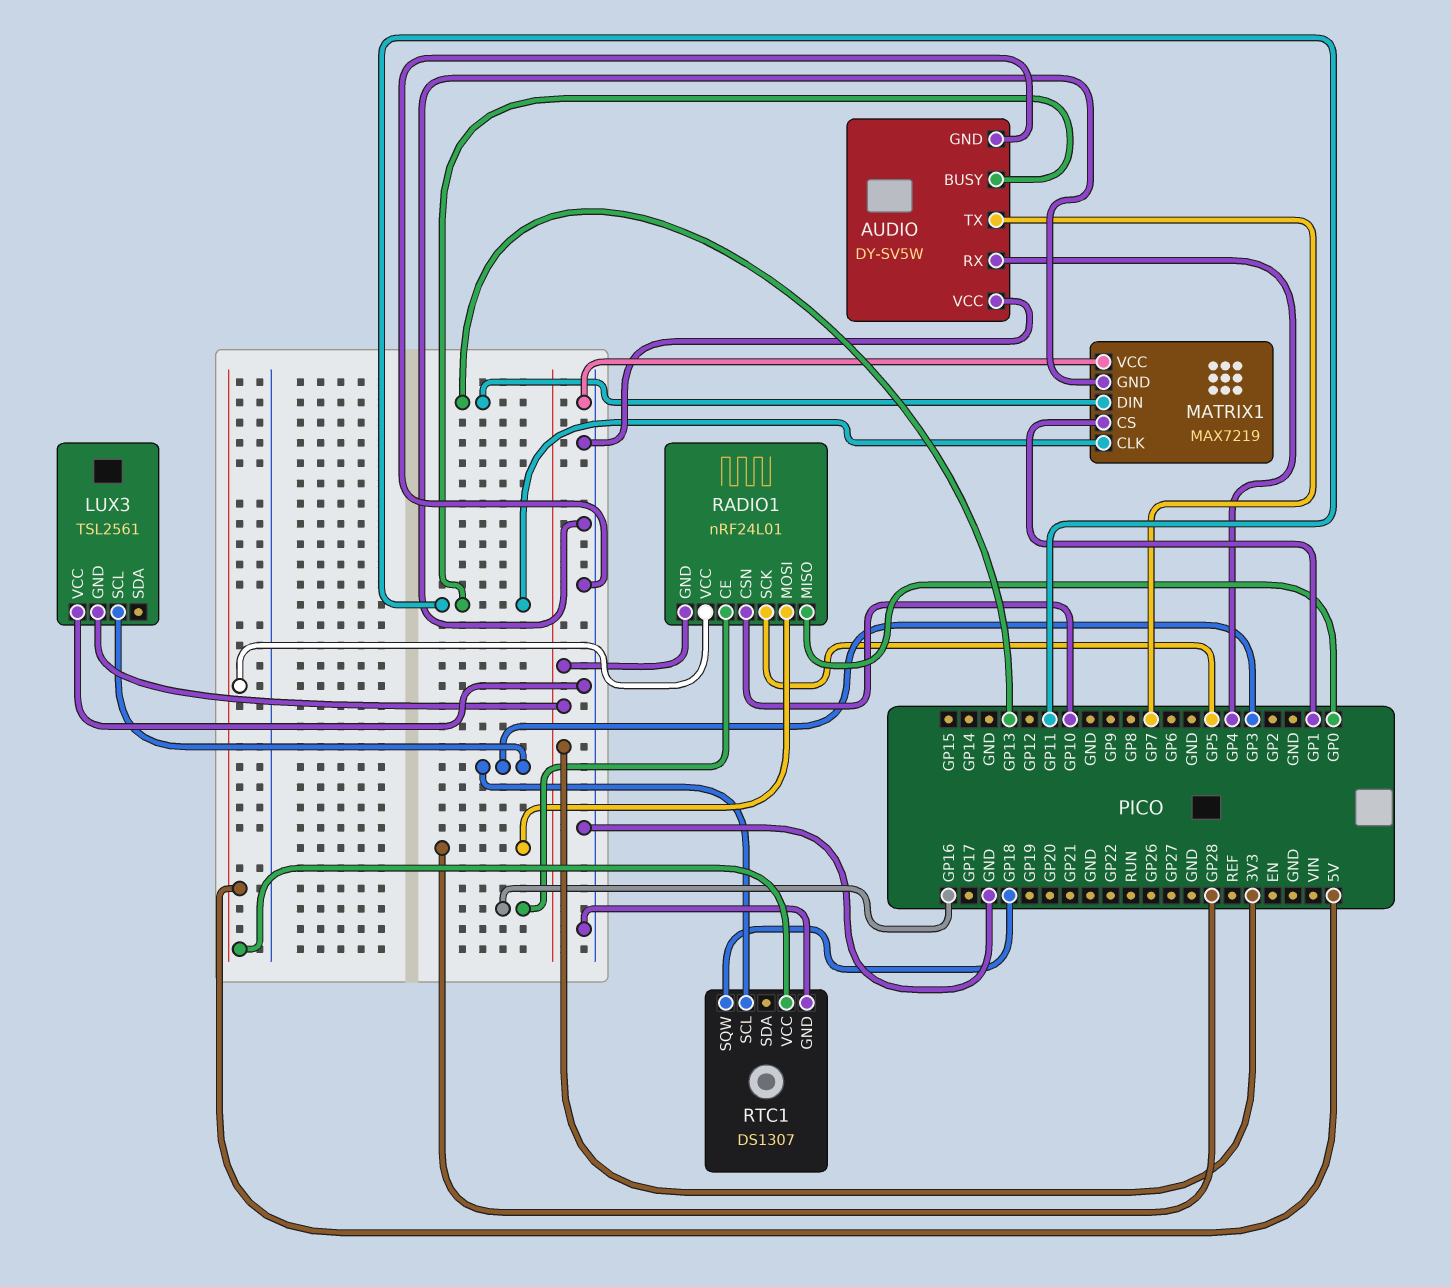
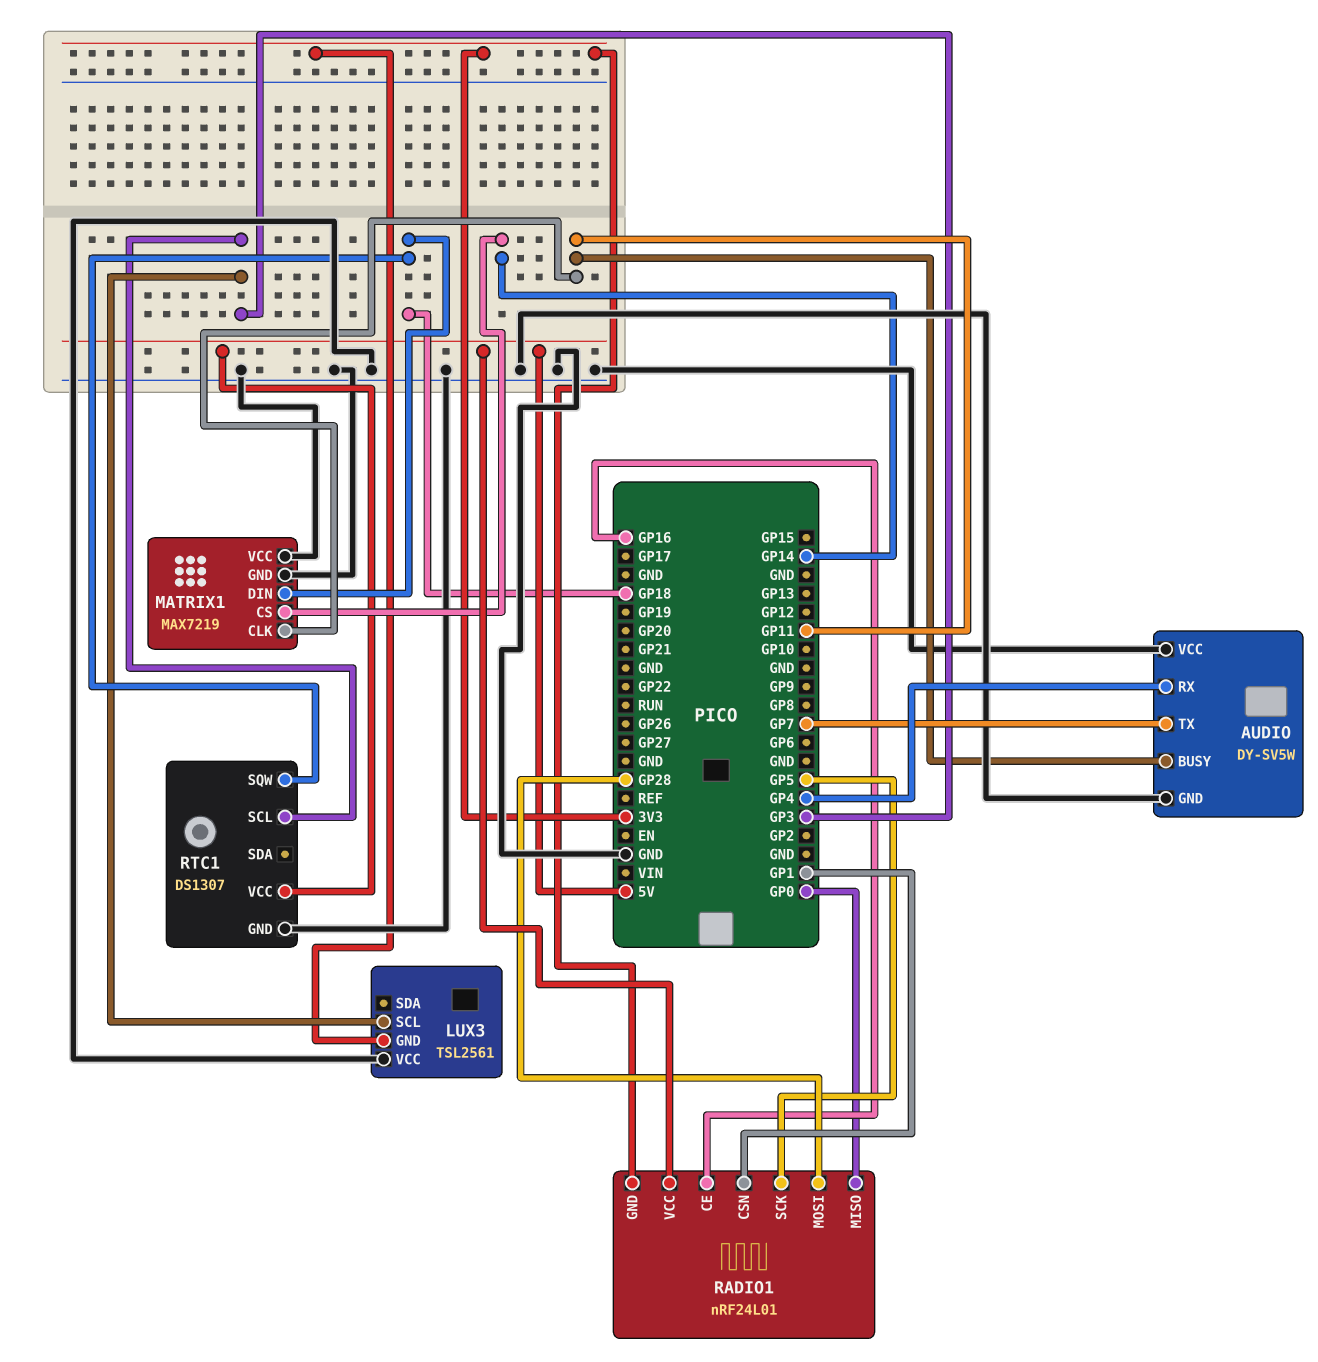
MATRIX1 pin CS: GP1 -> GP14
MATRIX1 pin DIN: GP13 -> GP18
RADIO1 pin CSN: GP10 -> GP1

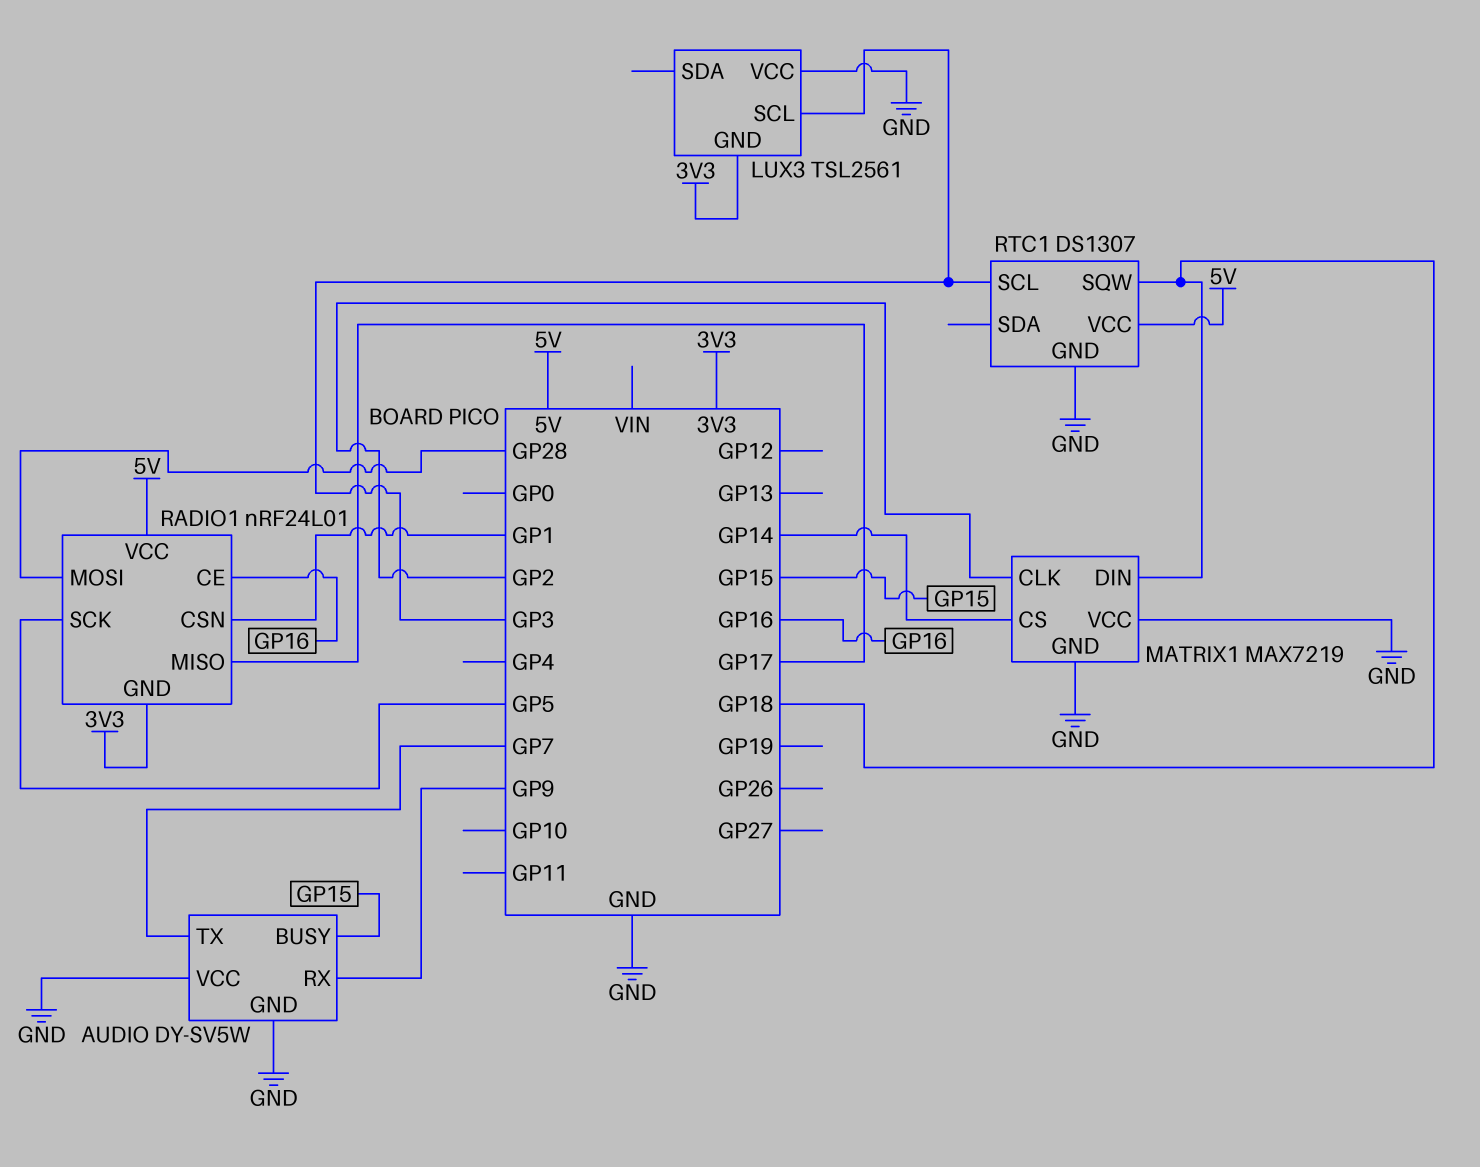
AUDIO pin BUSY: GP11 -> GP15
AUDIO pin RX: GP4 -> GP9
MATRIX1 pin CLK: GP11 -> GP2
RADIO1 pin MISO: GP0 -> GP17

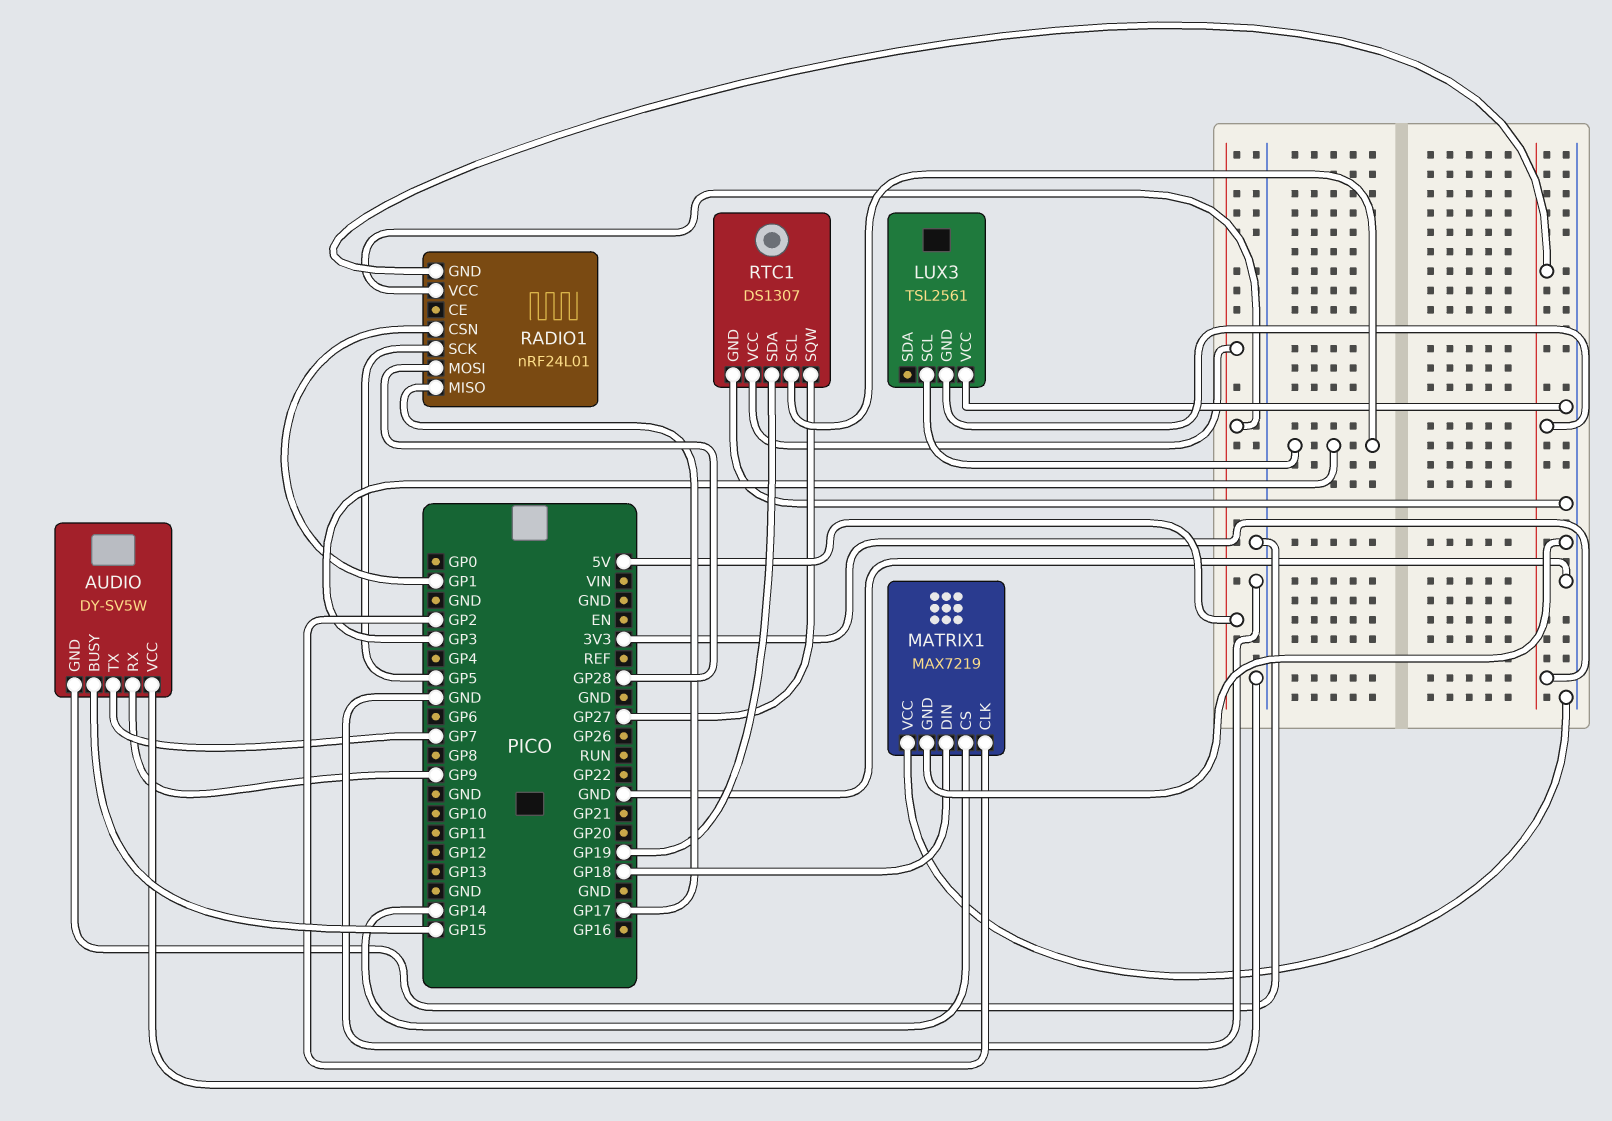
RADIO1 pin CE: GP16 -> none
RTC1 pin SDA: none -> GP19
RTC1 pin SQW: GP18 -> GP27

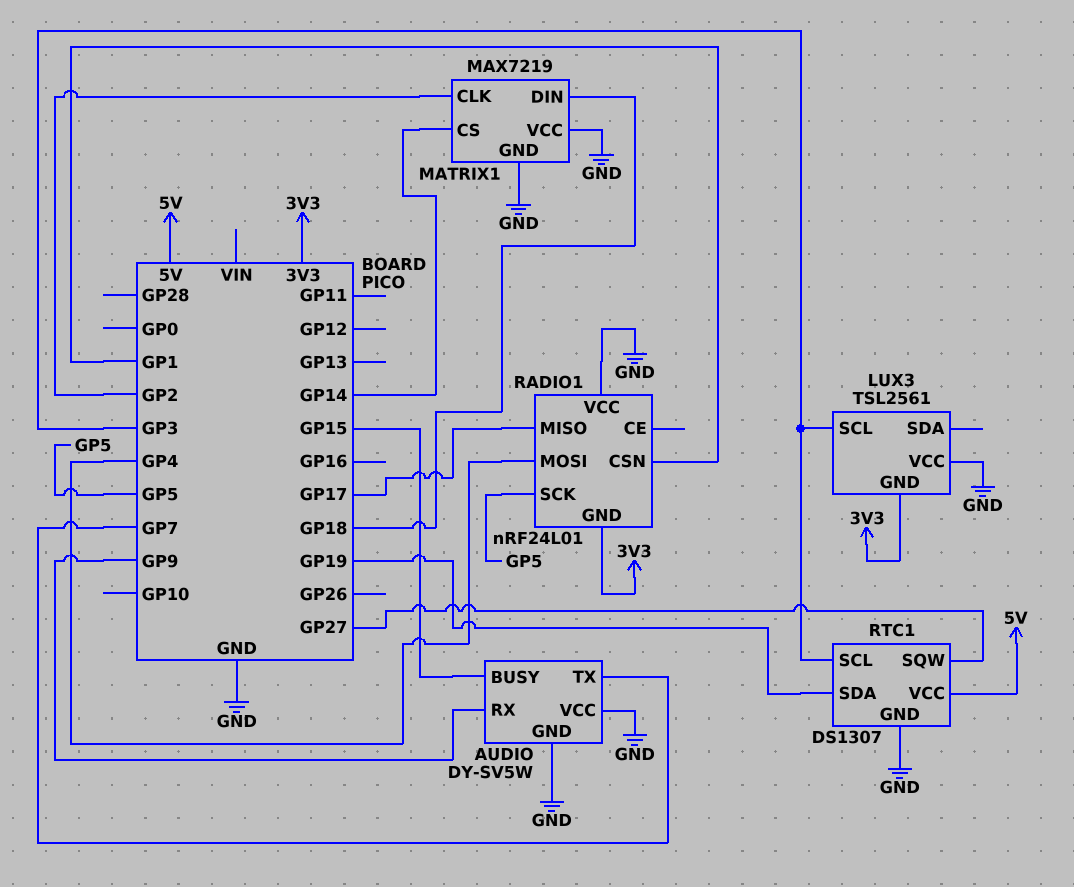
RADIO1 pin MOSI: GP28 -> GP4
RADIO1 pin VCC: 5V -> GND

